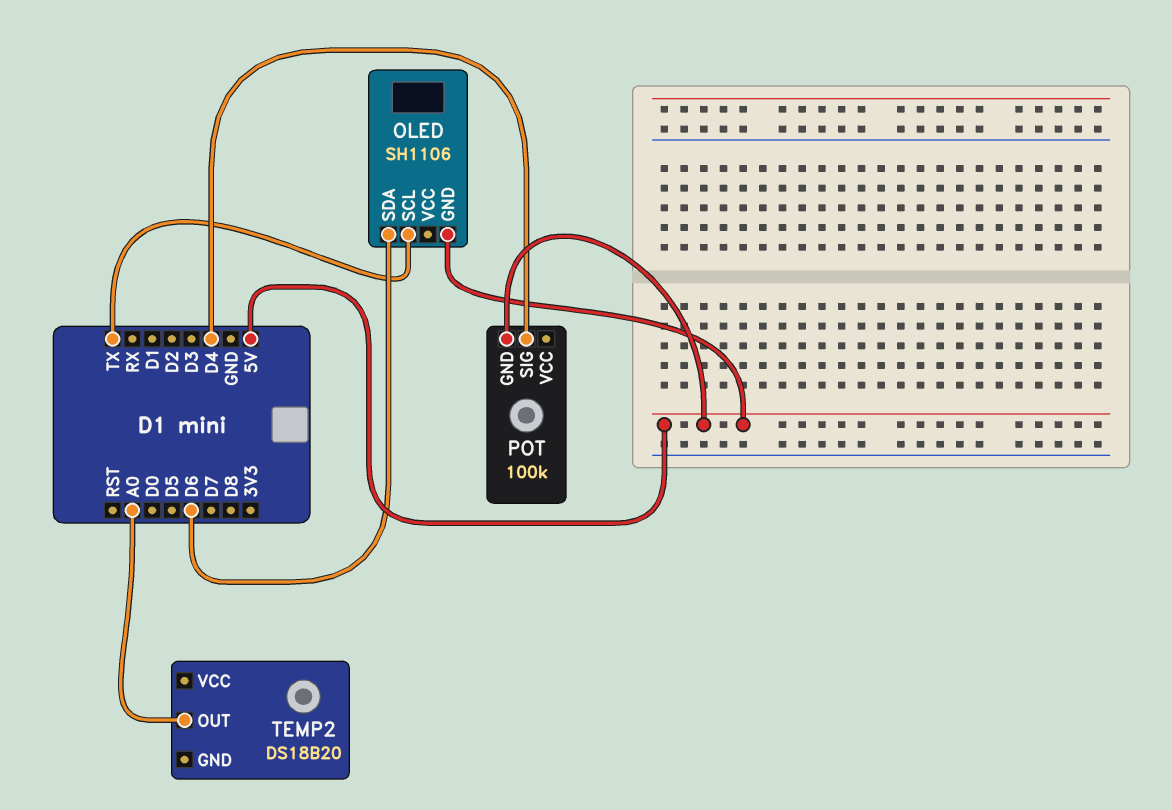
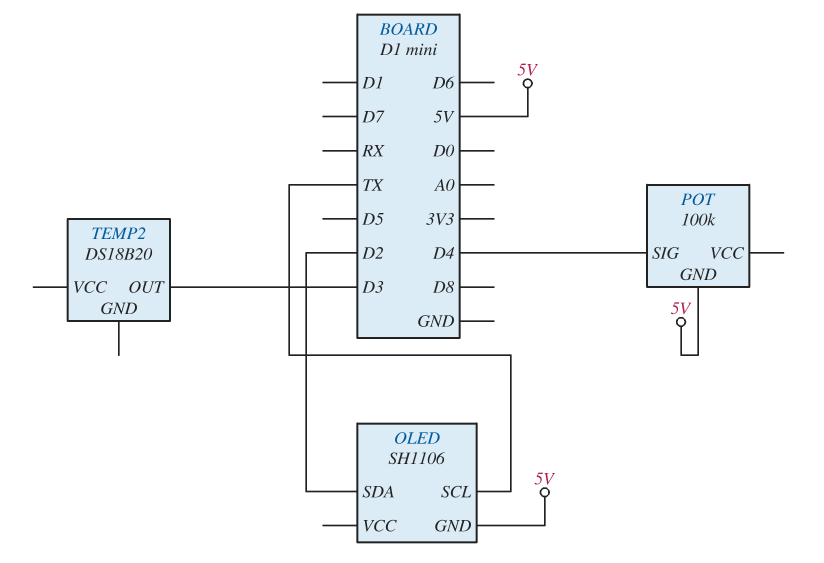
OLED pin SDA: D6 -> D2
TEMP2 pin OUT: A0 -> D3

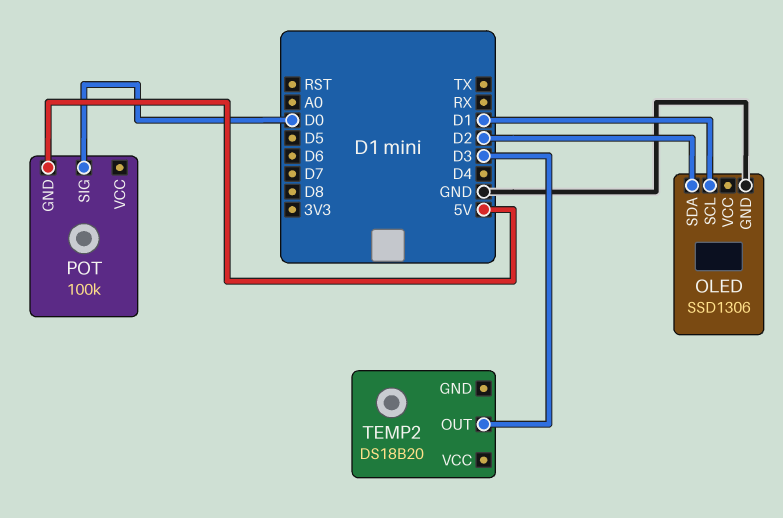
OLED: SH1106 -> SSD1306
OLED pin GND: 5V -> GND
OLED pin SCL: TX -> D1
POT pin SIG: D4 -> D0

